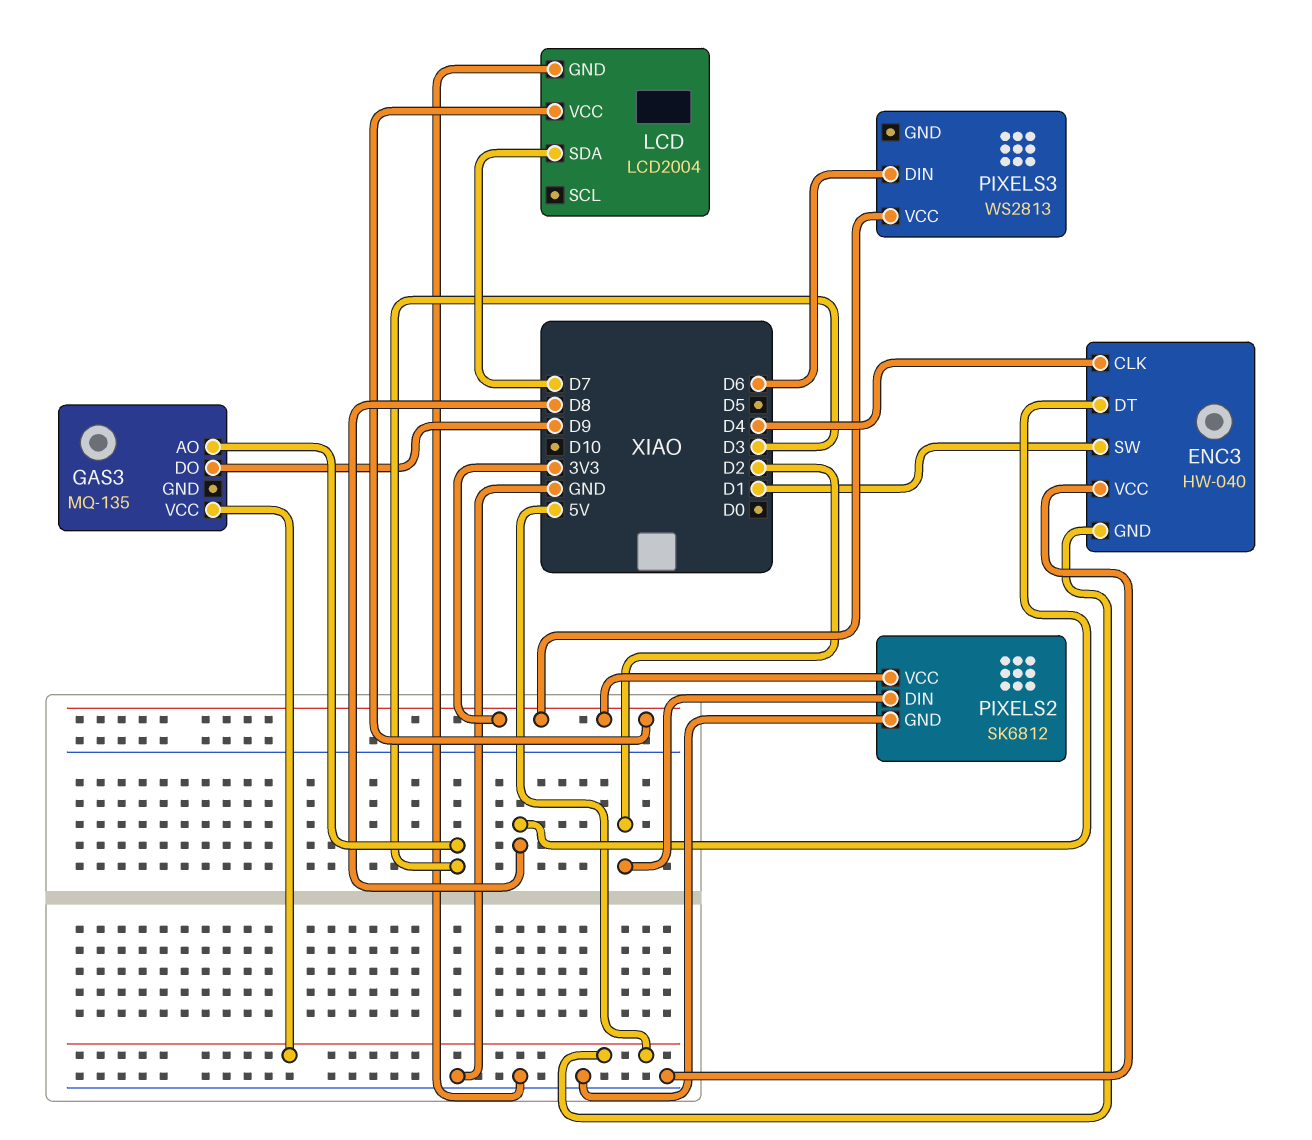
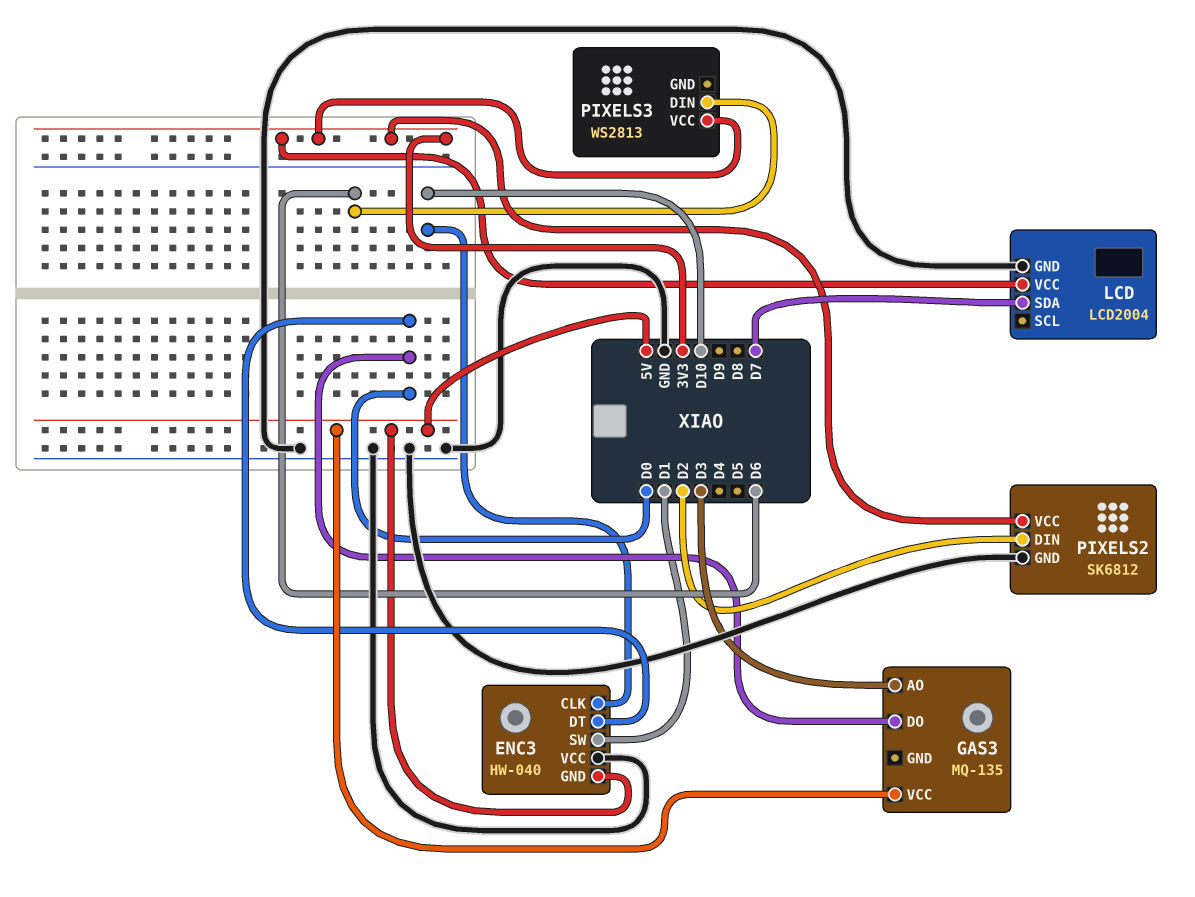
ENC3 pin CLK: D4 -> D10
ENC3 pin DT: D8 -> D0
GAS3 pin DO: D9 -> D0

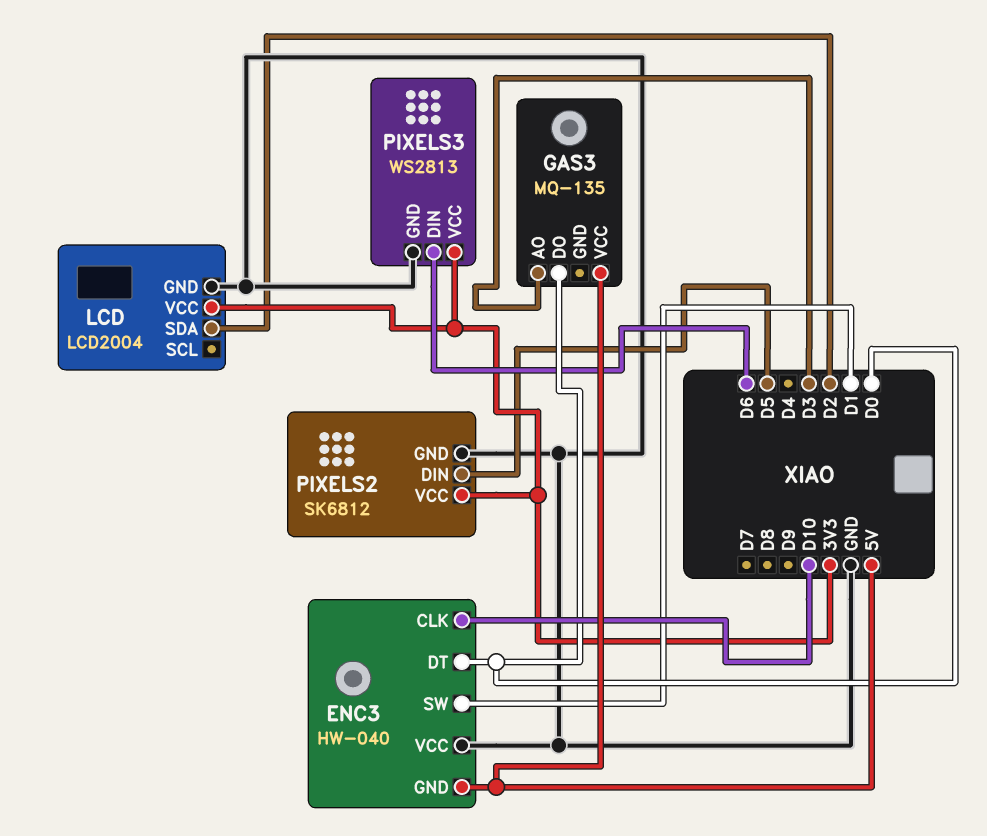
LCD pin SDA: D7 -> D2
PIXELS2 pin DIN: D2 -> D5
PIXELS3 pin GND: none -> GND

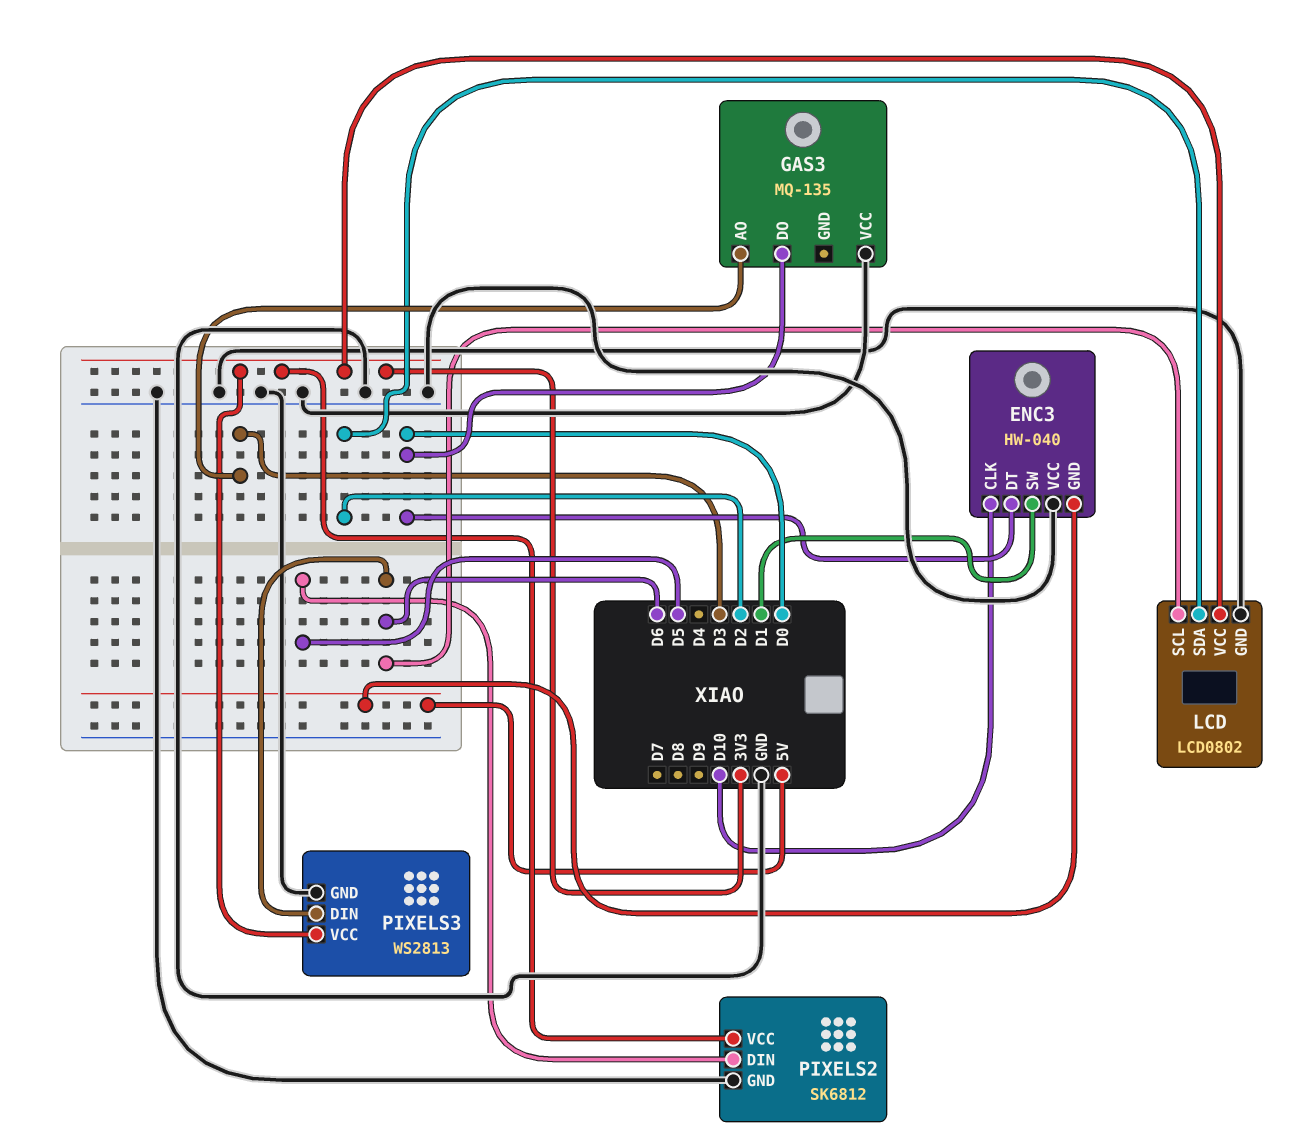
GAS3 pin VCC: 5V -> GND
LCD: LCD2004 -> LCD0802
LCD pin SCL: none -> D6

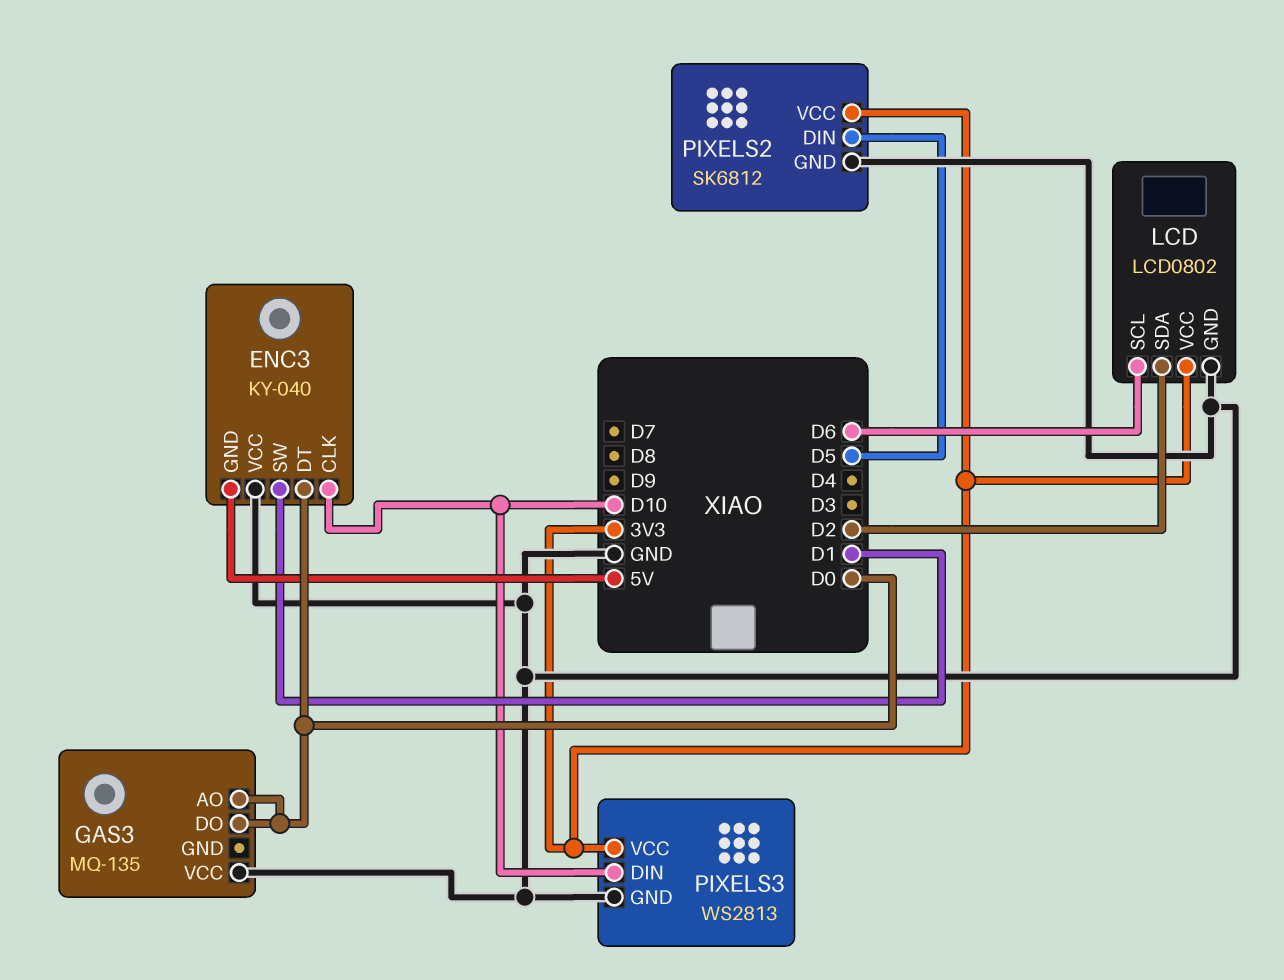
ENC3: HW-040 -> KY-040
GAS3 pin AO: D3 -> D0
PIXELS3 pin DIN: D6 -> D10

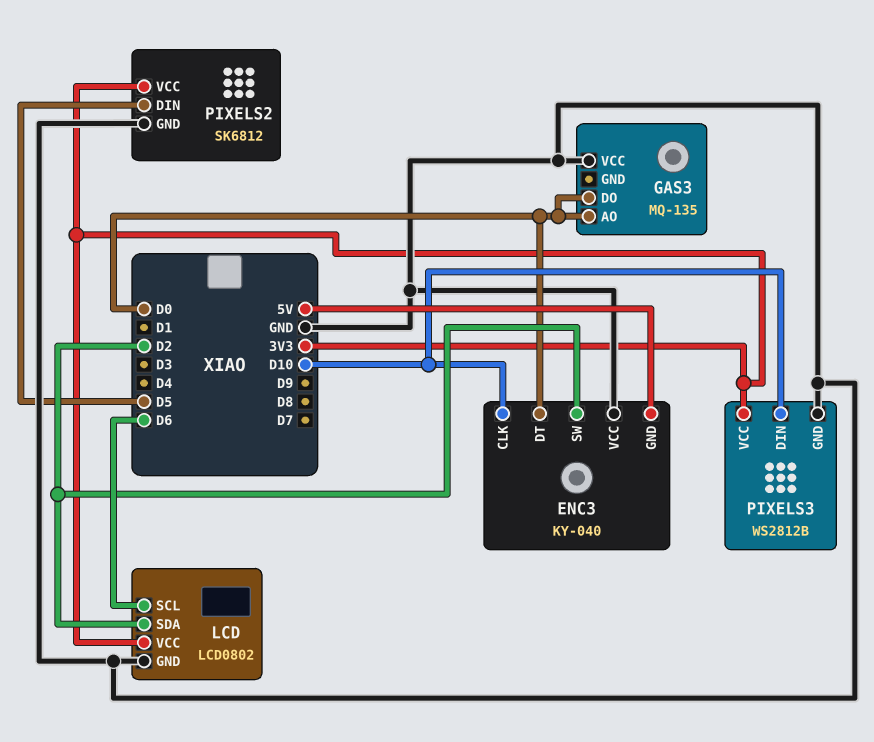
ENC3 pin SW: D1 -> D2
PIXELS3: WS2813 -> WS2812B

